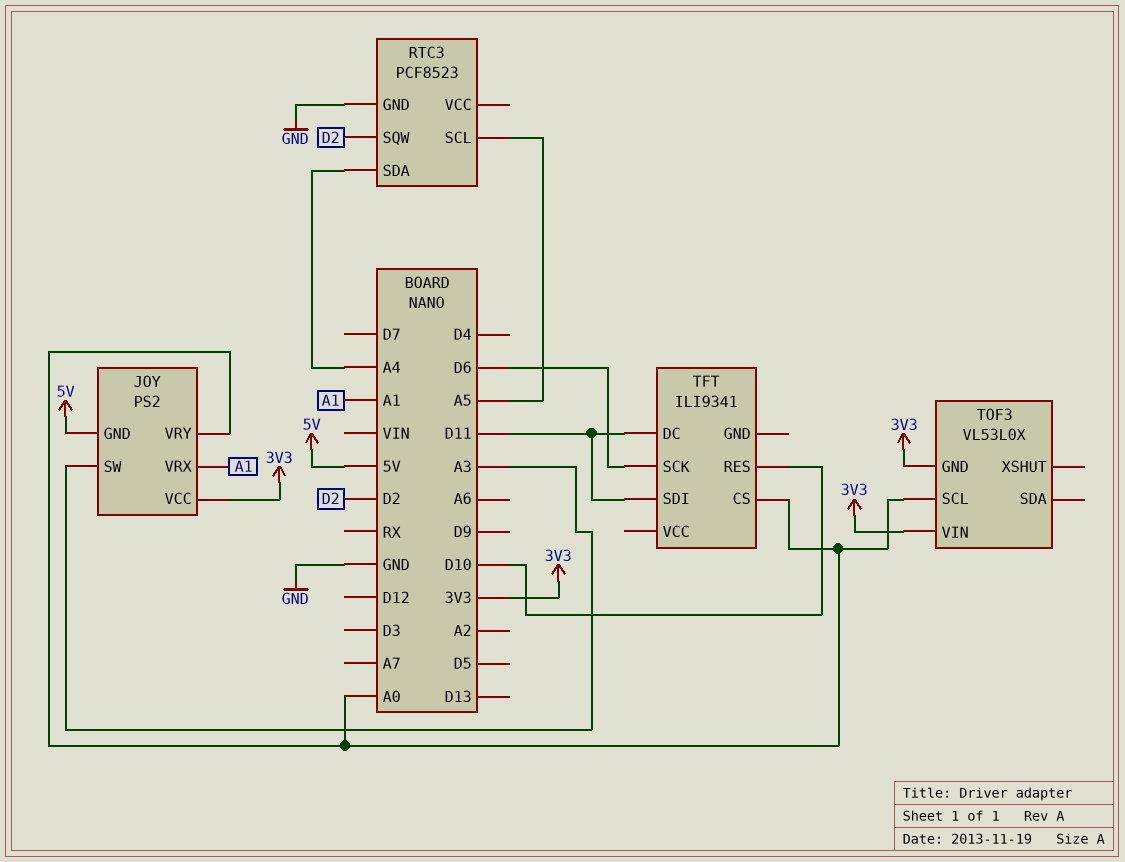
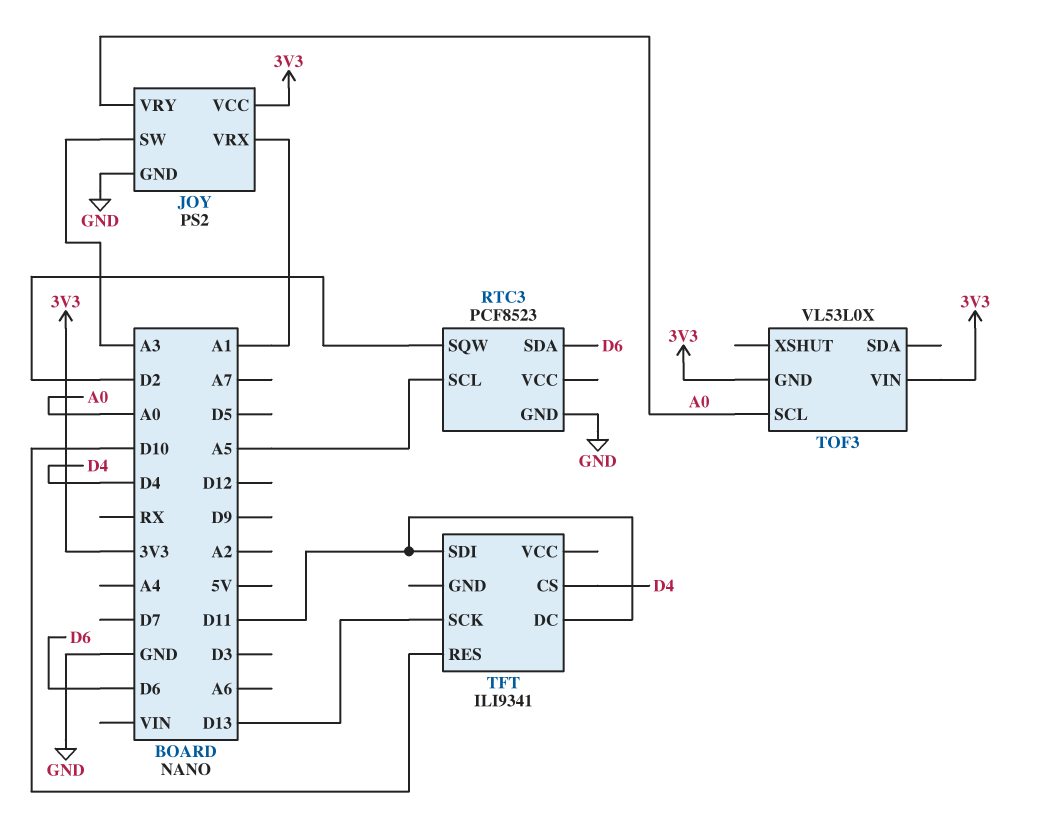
JOY pin GND: 5V -> GND
RTC3 pin SDA: A4 -> D6
TFT pin CS: A0 -> D4
TFT pin SCK: D6 -> D13

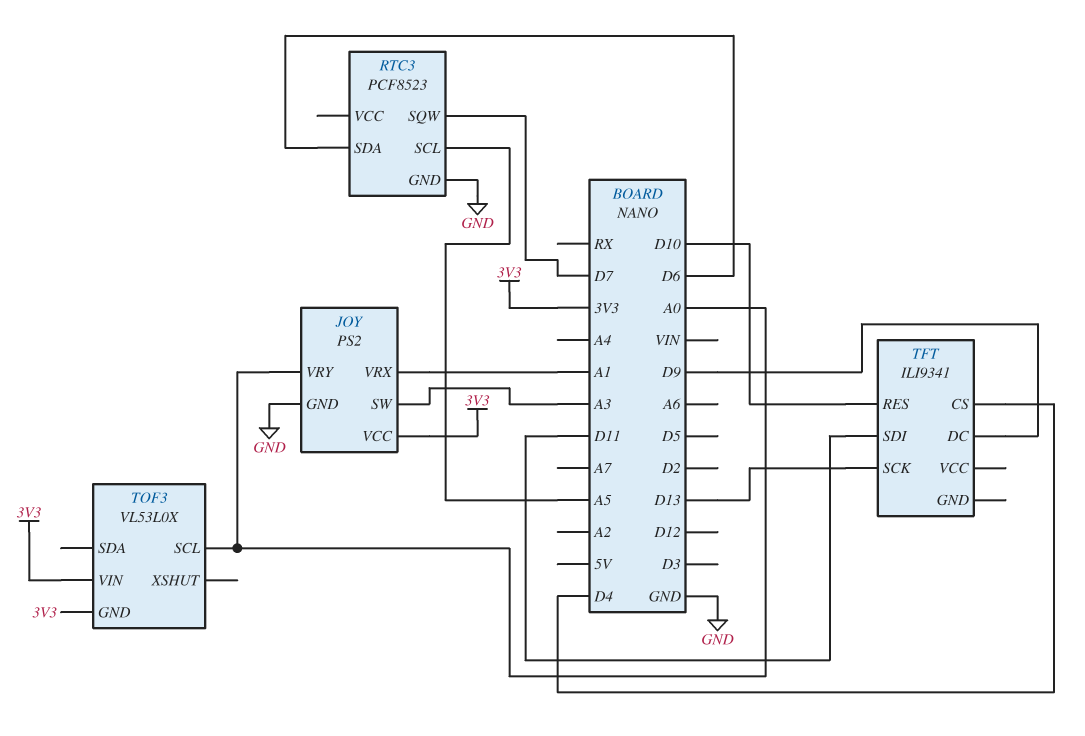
RTC3 pin SQW: D2 -> D7
TFT pin DC: D11 -> D9

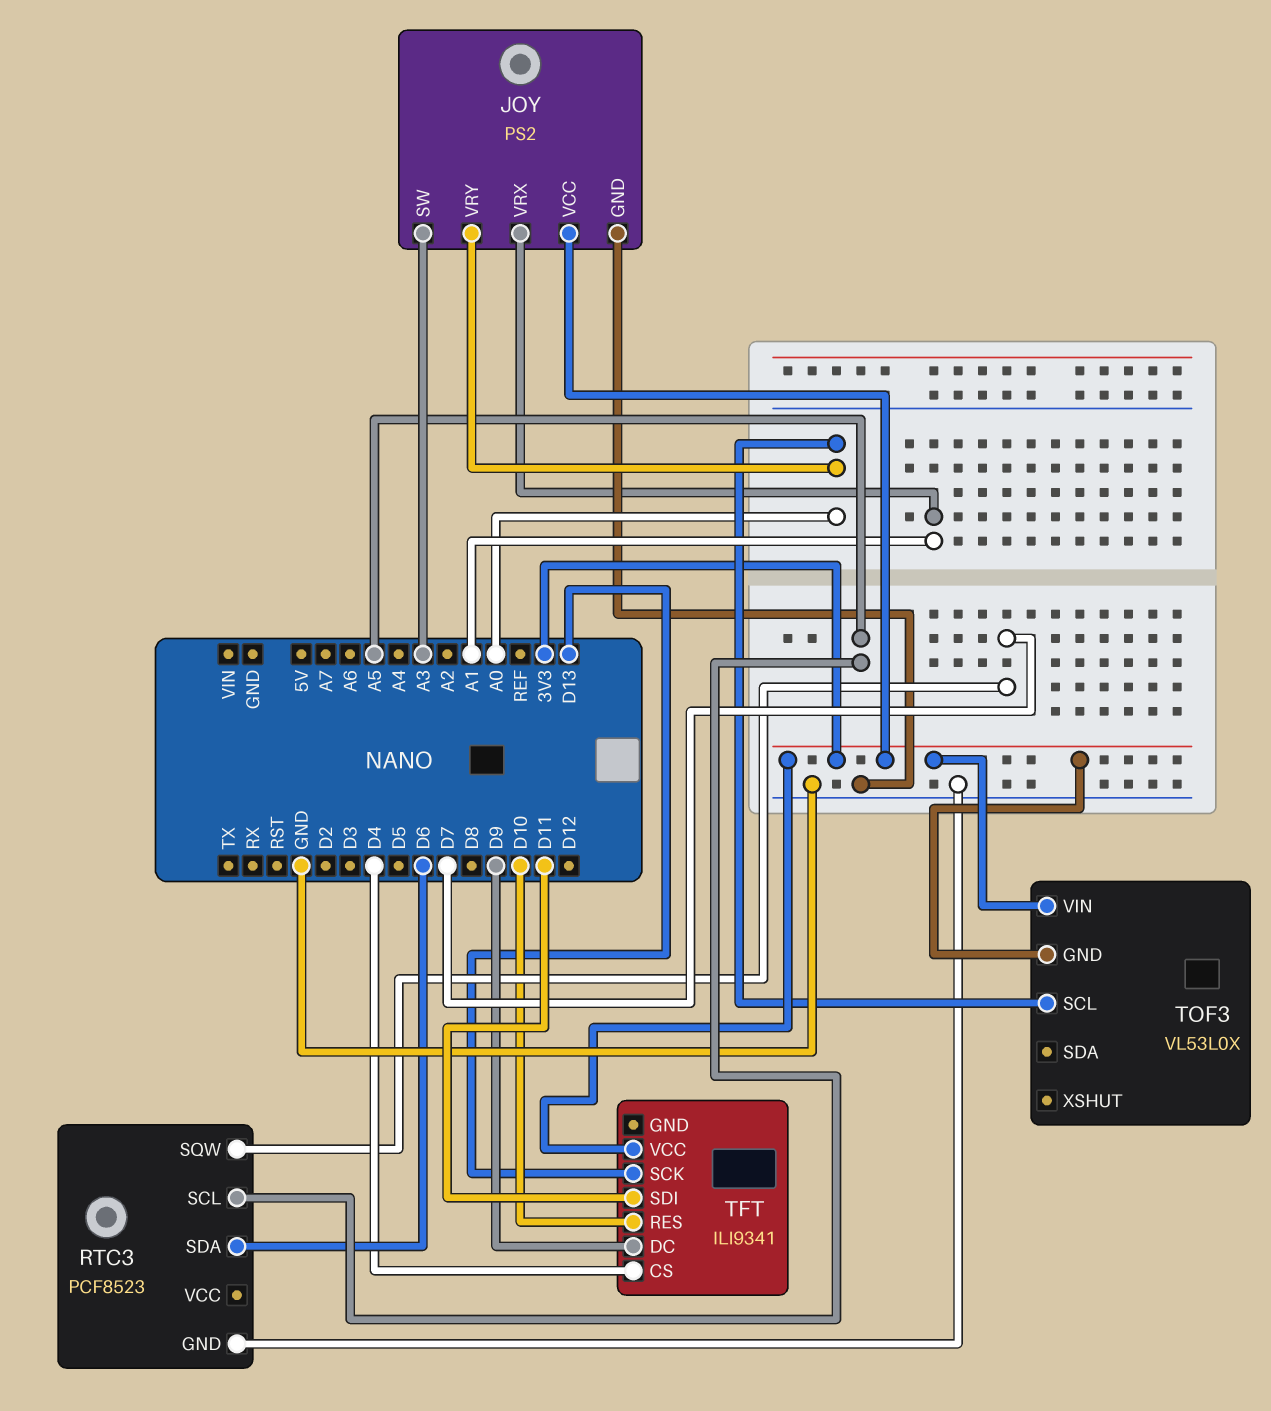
TFT pin VCC: none -> 3V3

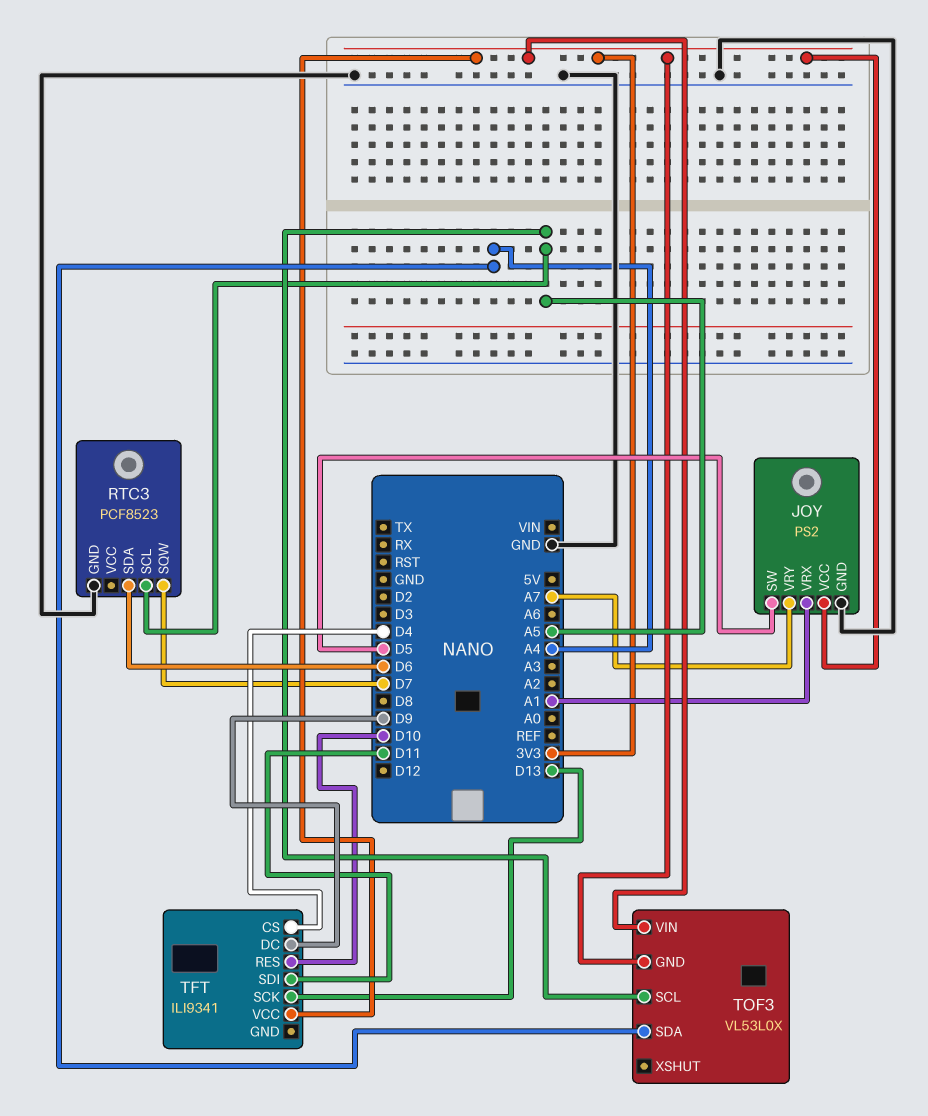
JOY pin SW: A3 -> D5
JOY pin VRY: A0 -> A7
TOF3 pin SCL: A0 -> A5
TOF3 pin SDA: none -> A4

